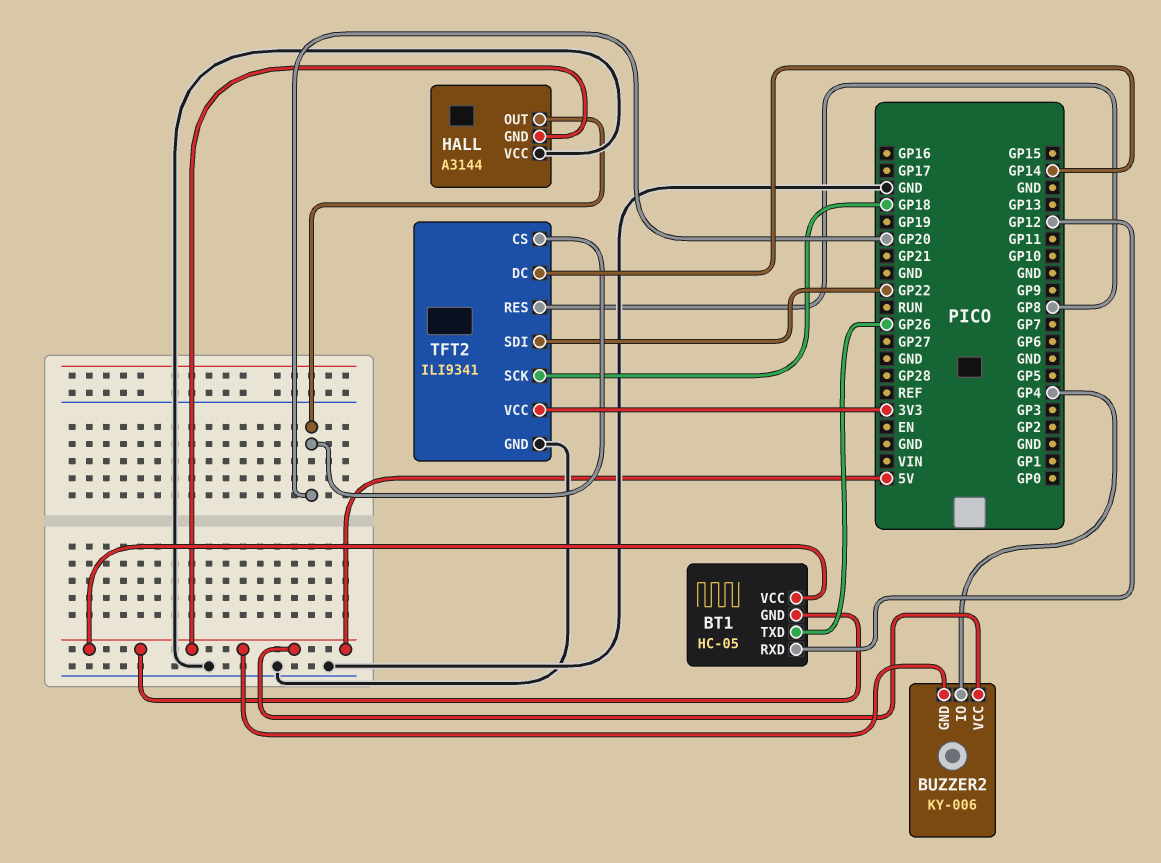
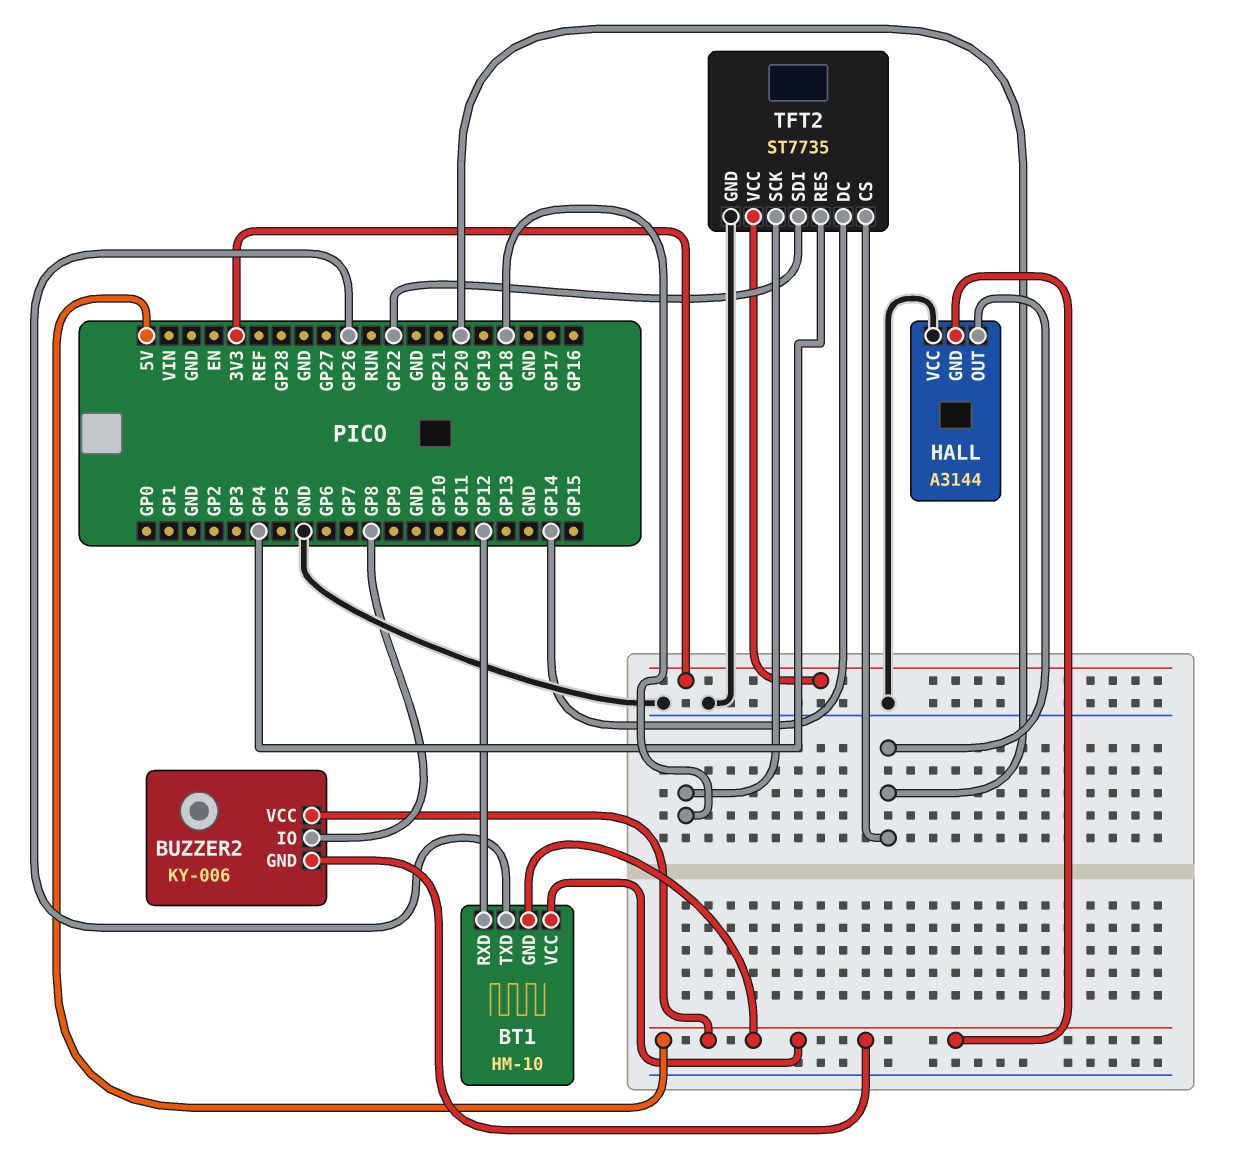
BT1: HC-05 -> HM-10
BUZZER2 pin IO: GP4 -> GP8
TFT2: ILI9341 -> ST7735
TFT2 pin RES: GP8 -> GP4

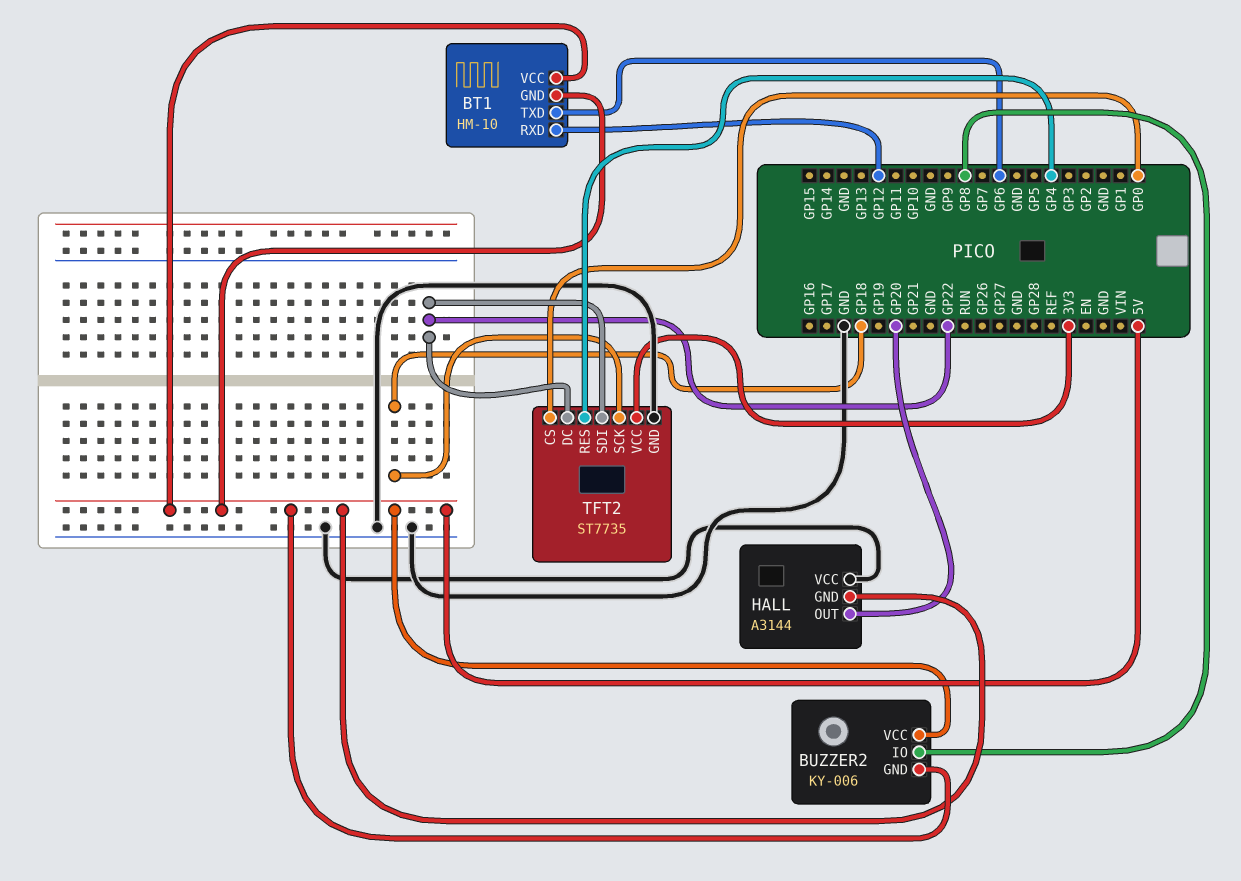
BT1 pin TXD: GP26 -> GP6
TFT2 pin CS: GP20 -> GP0
TFT2 pin DC: GP14 -> GP22

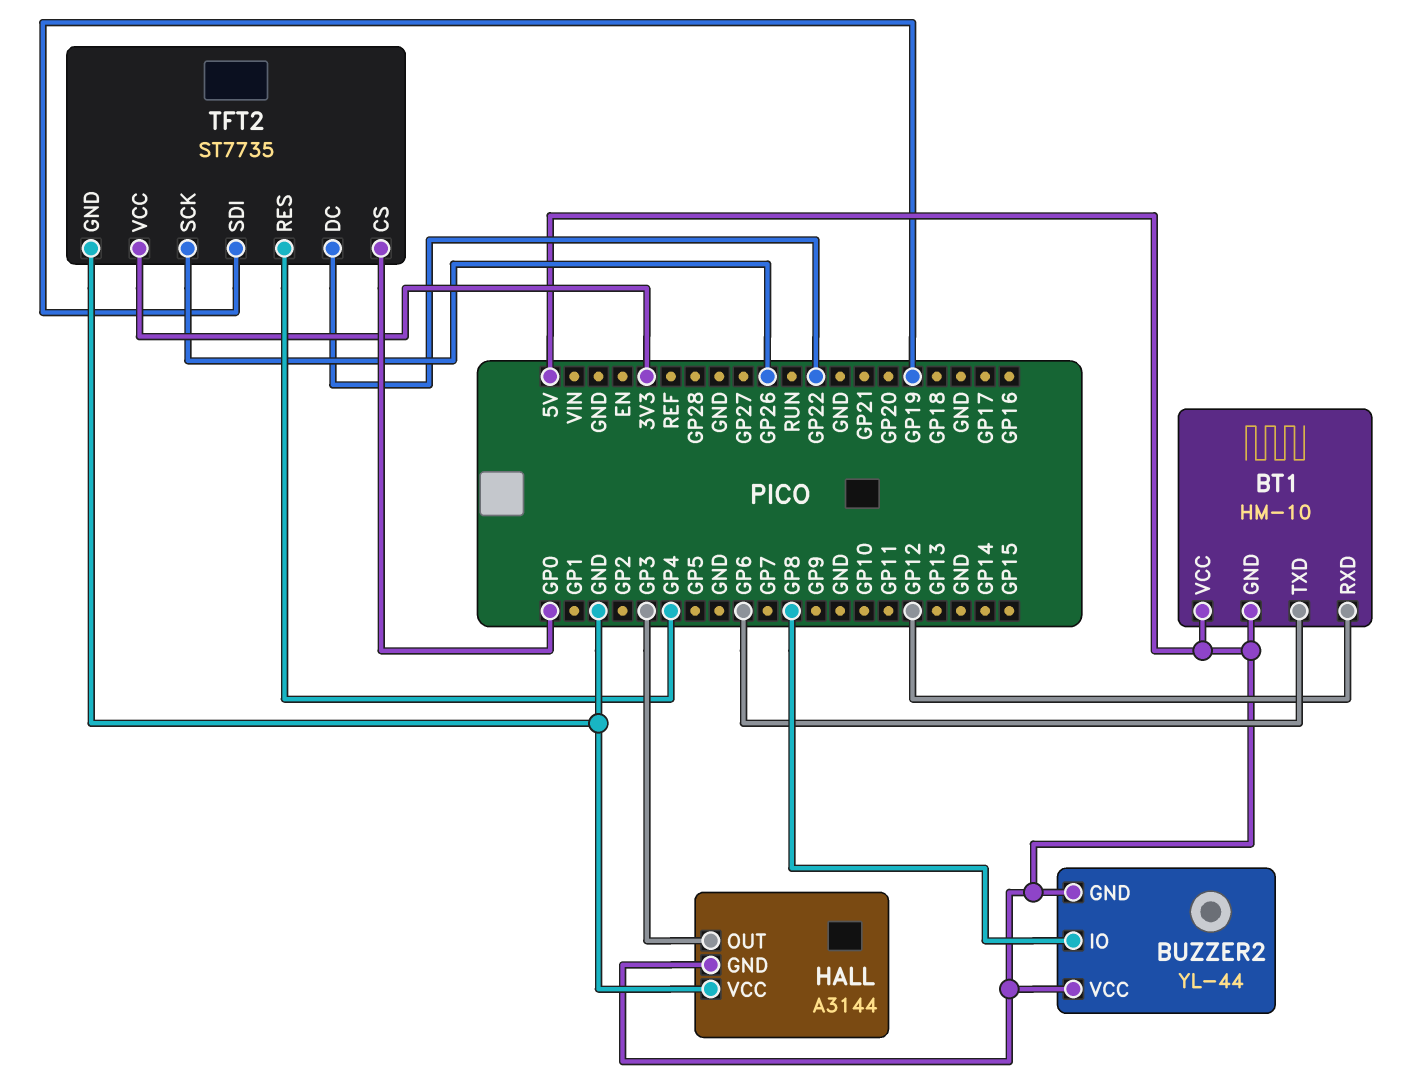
BUZZER2: KY-006 -> YL-44
HALL pin OUT: GP20 -> GP3
TFT2 pin SCK: GP18 -> GP26
TFT2 pin SDI: GP22 -> GP19

